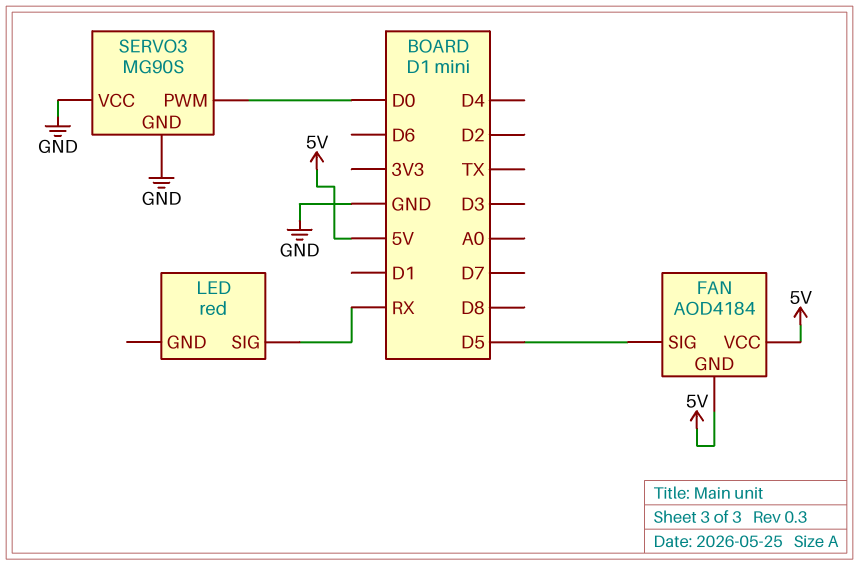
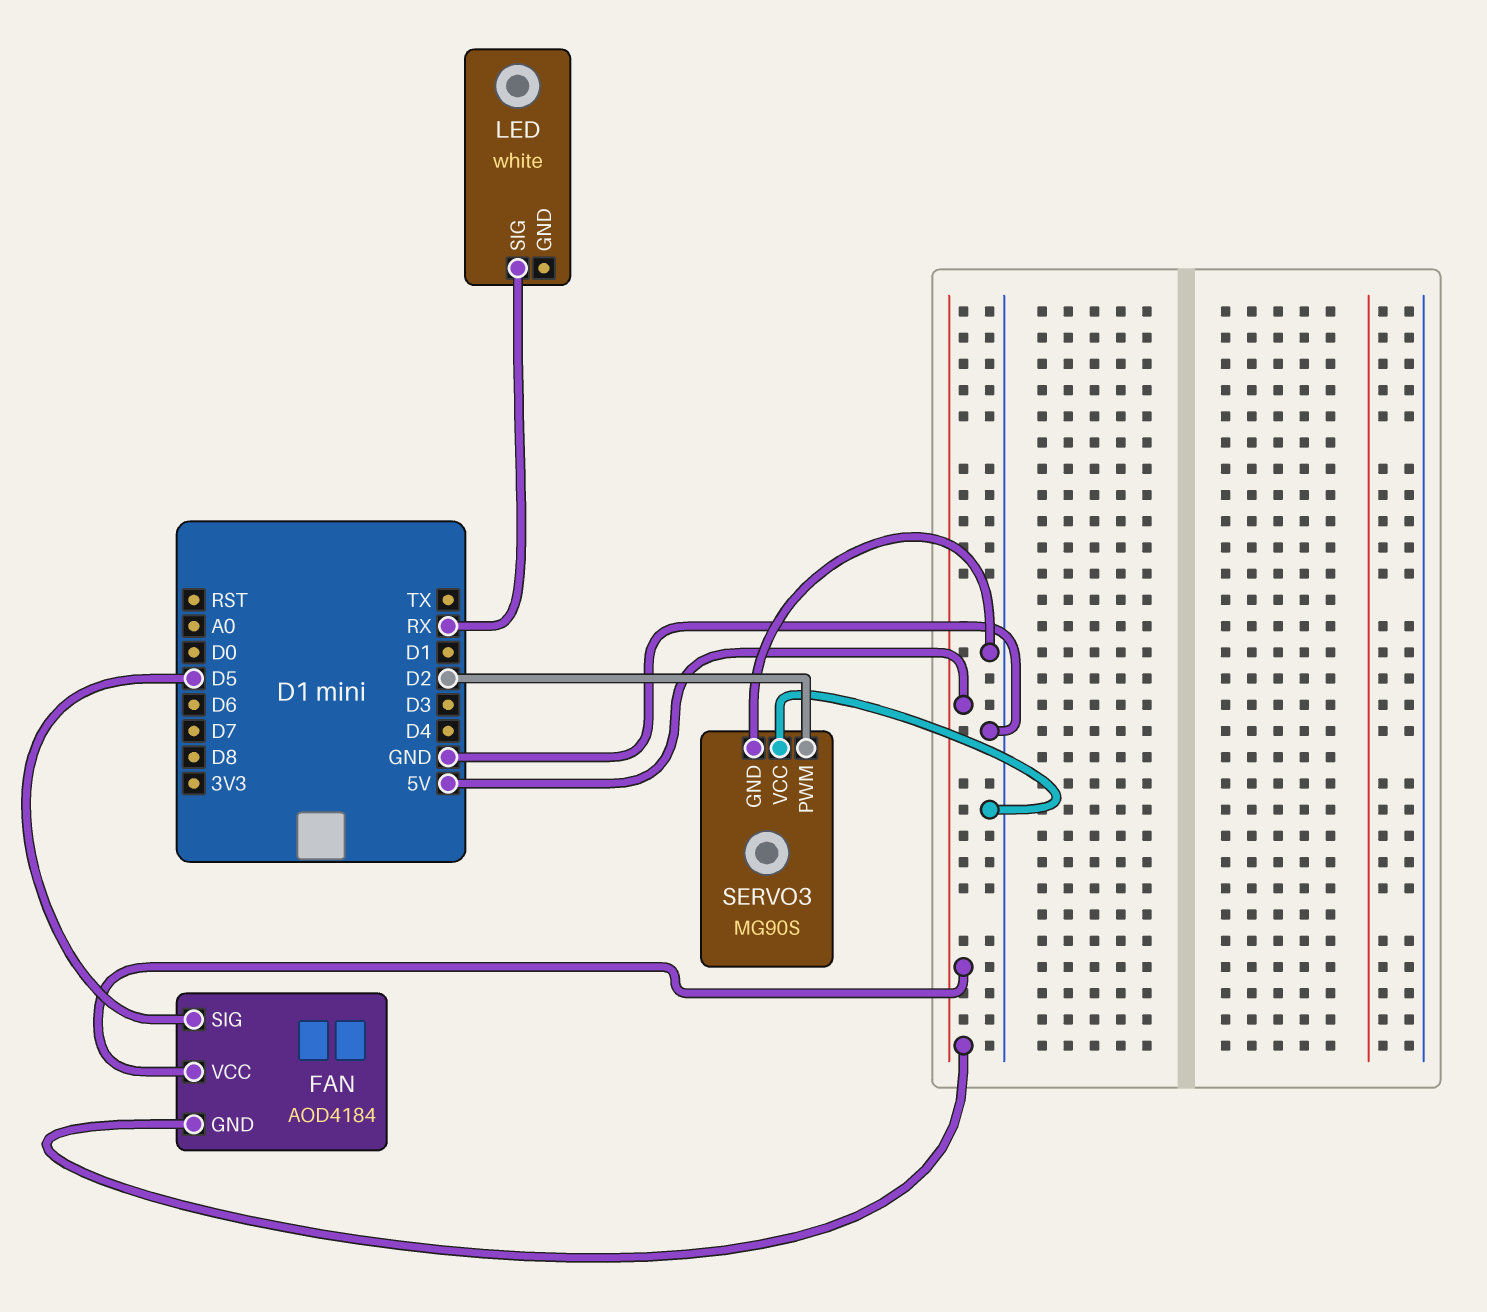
LED: red -> white
SERVO3 pin PWM: D0 -> D2

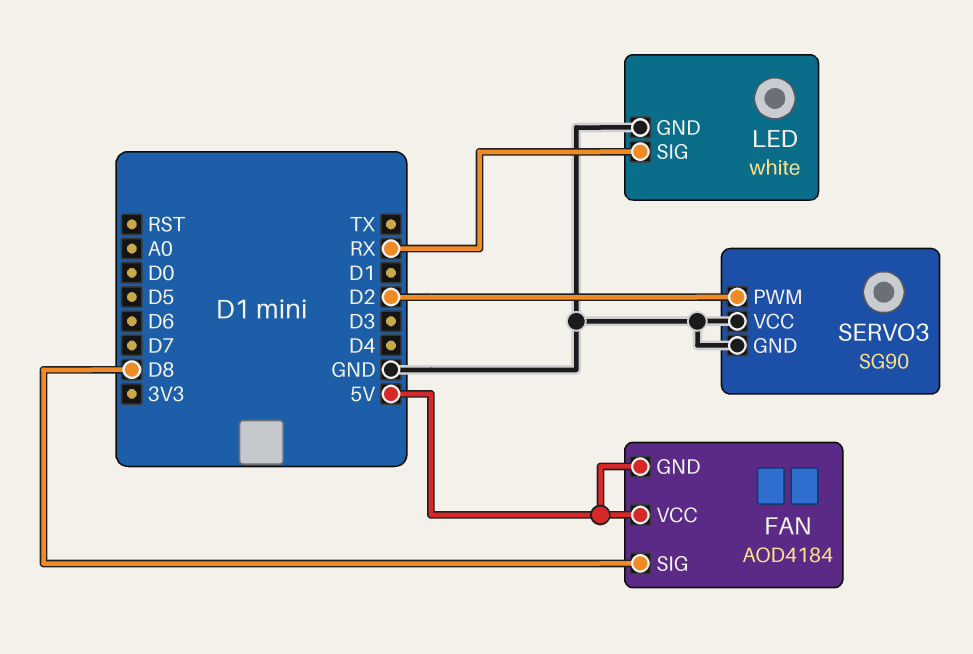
FAN pin SIG: D5 -> D8
LED pin GND: none -> GND
SERVO3: MG90S -> SG90

